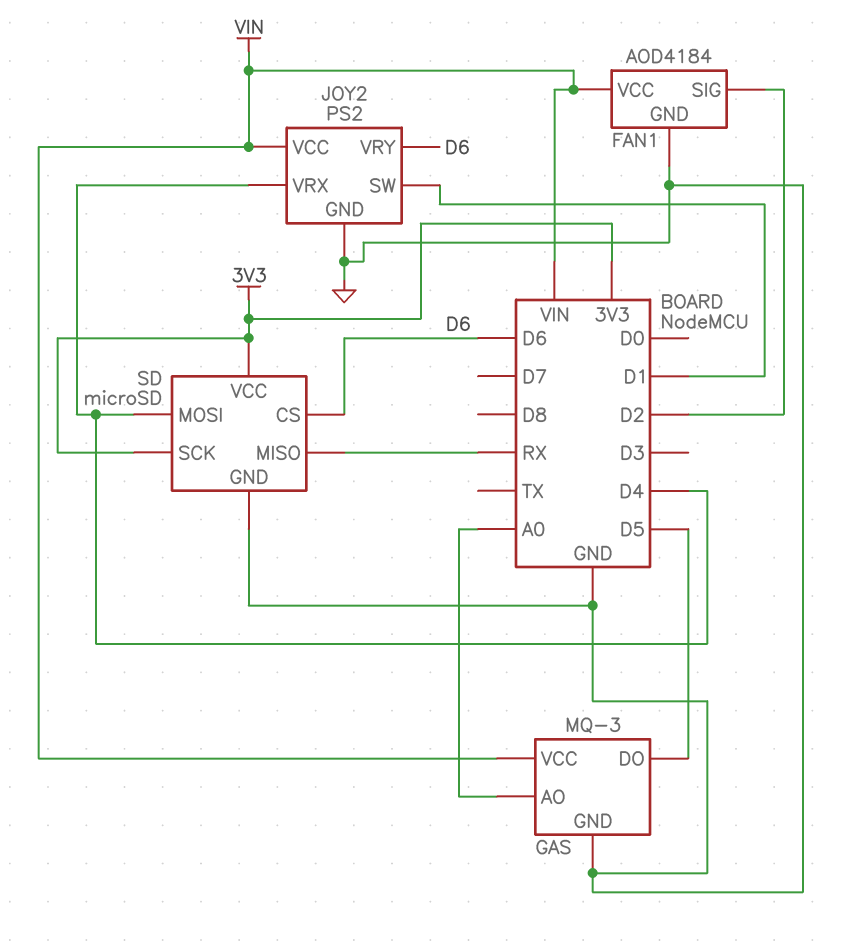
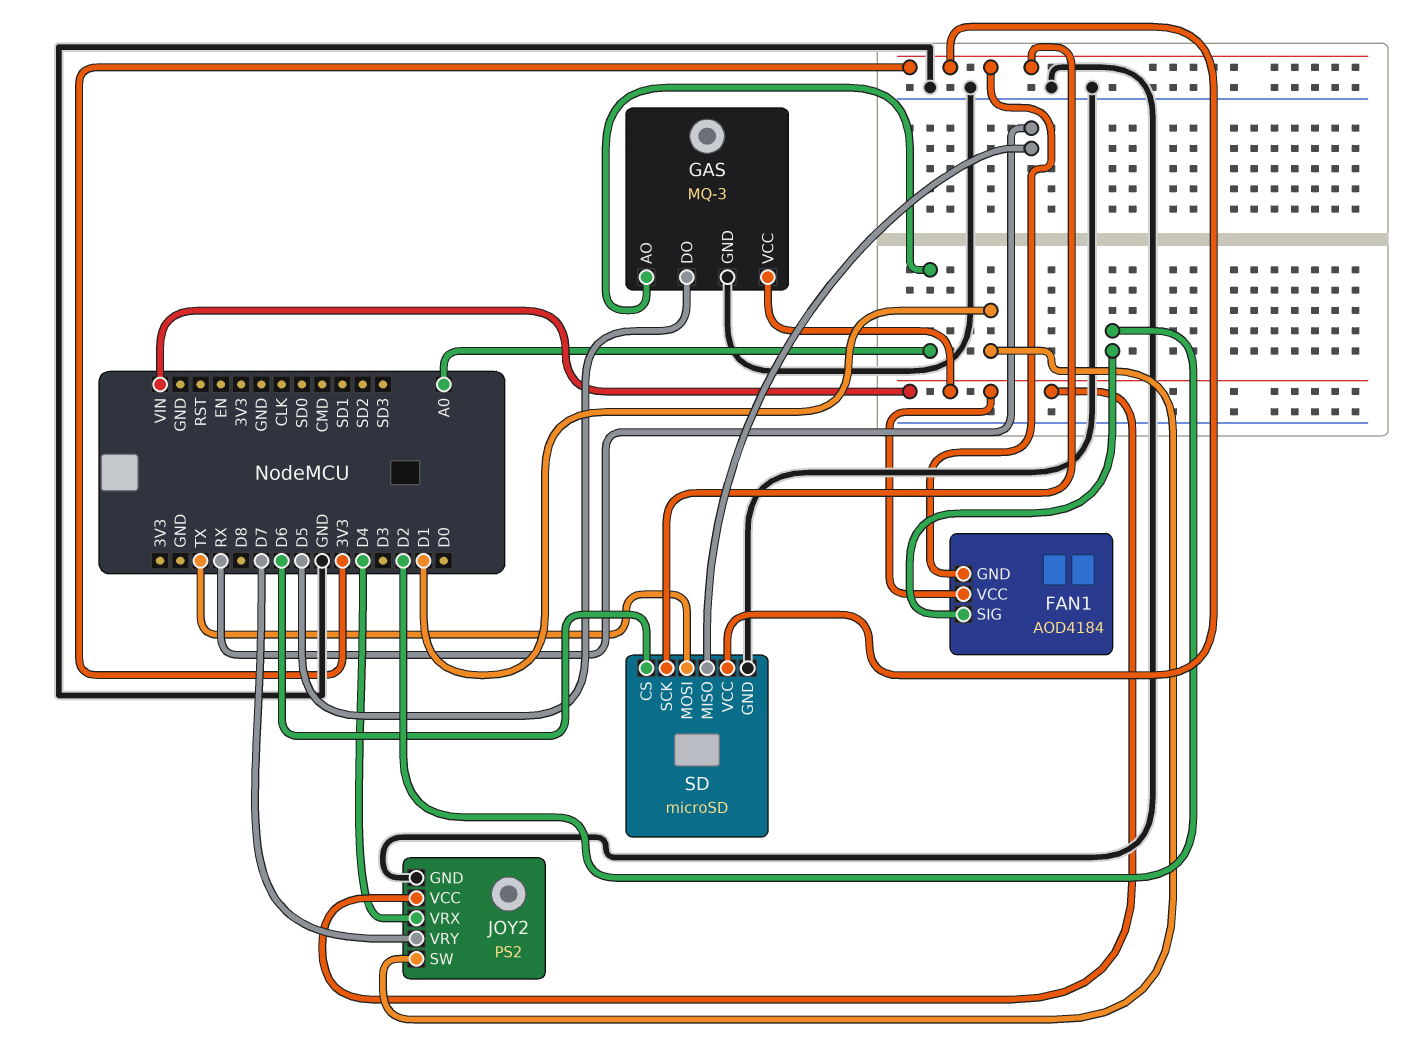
FAN1 pin GND: GND -> 3V3
JOY2 pin VRY: D6 -> D7
SD pin MOSI: D4 -> TX

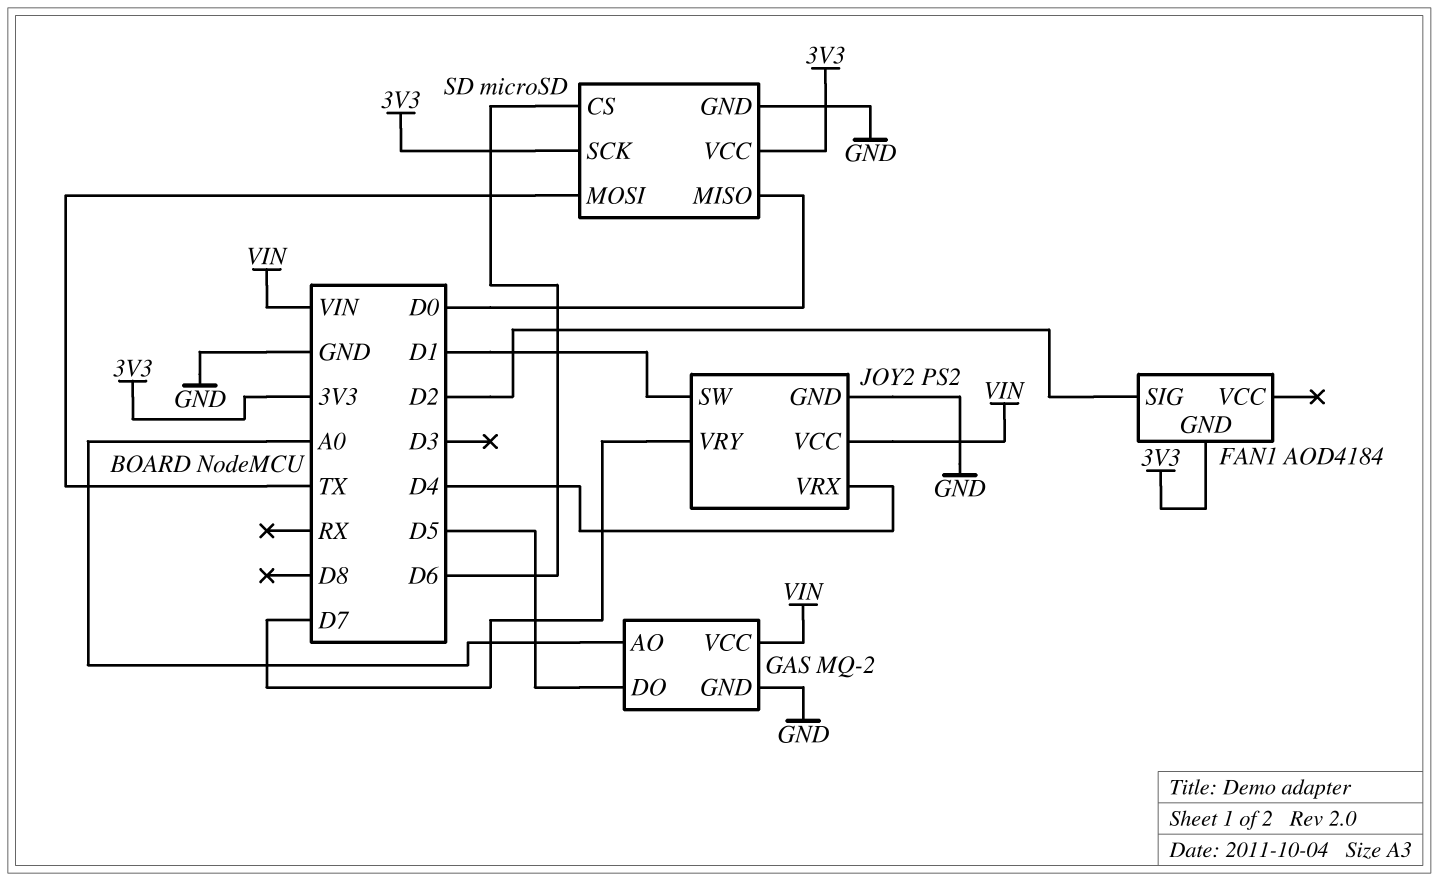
FAN1 pin VCC: VIN -> none
GAS: MQ-3 -> MQ-2
SD pin MISO: RX -> D0

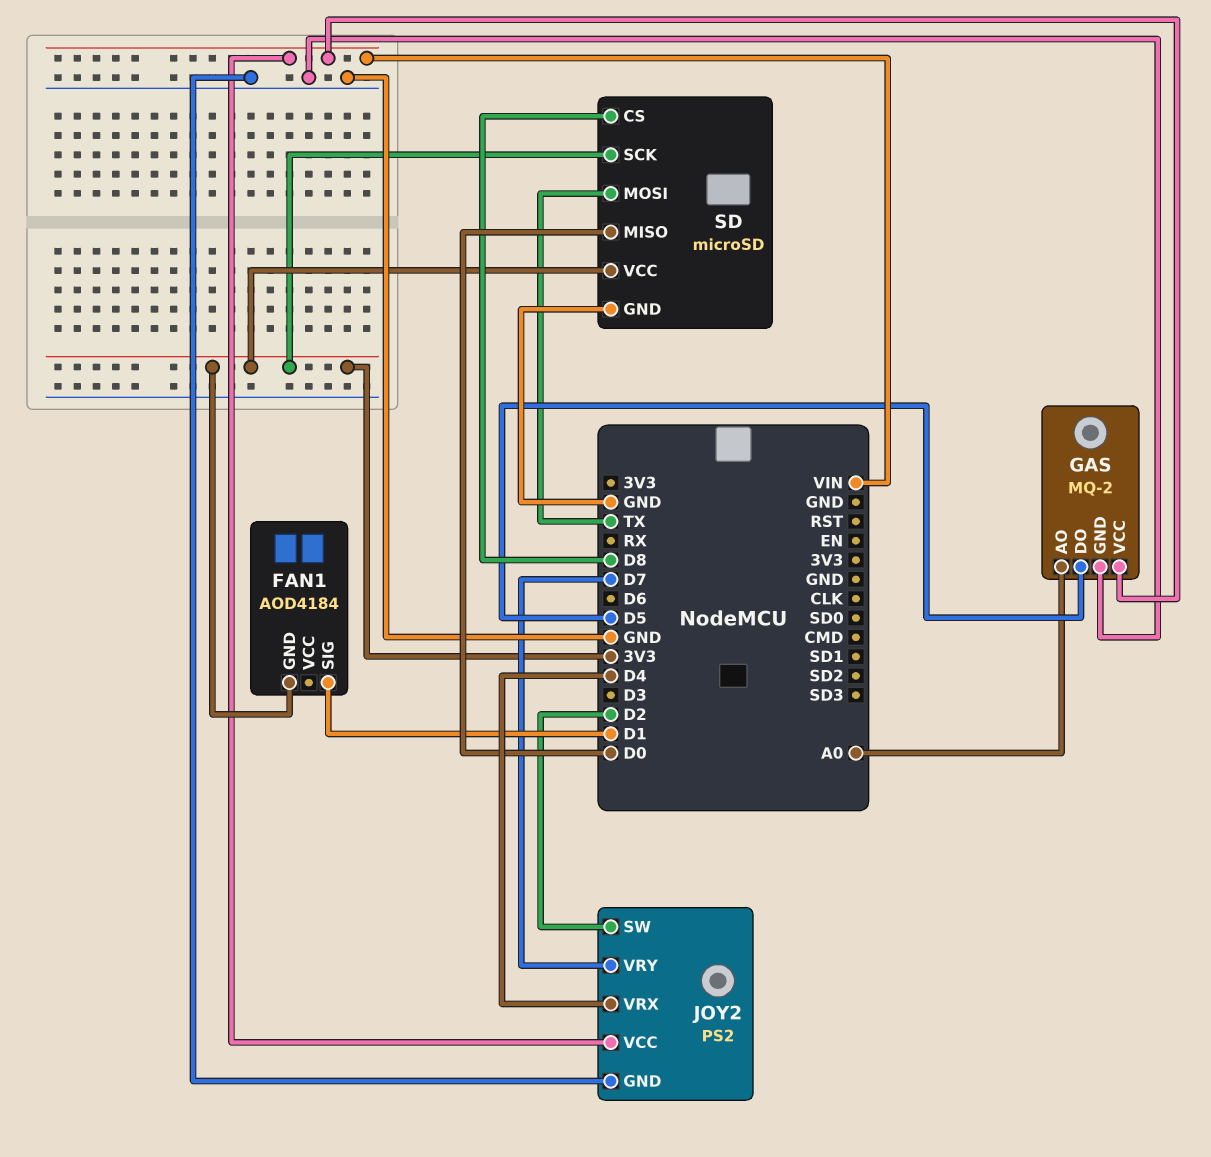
FAN1 pin SIG: D2 -> D1
JOY2 pin SW: D1 -> D2
SD pin CS: D6 -> D8

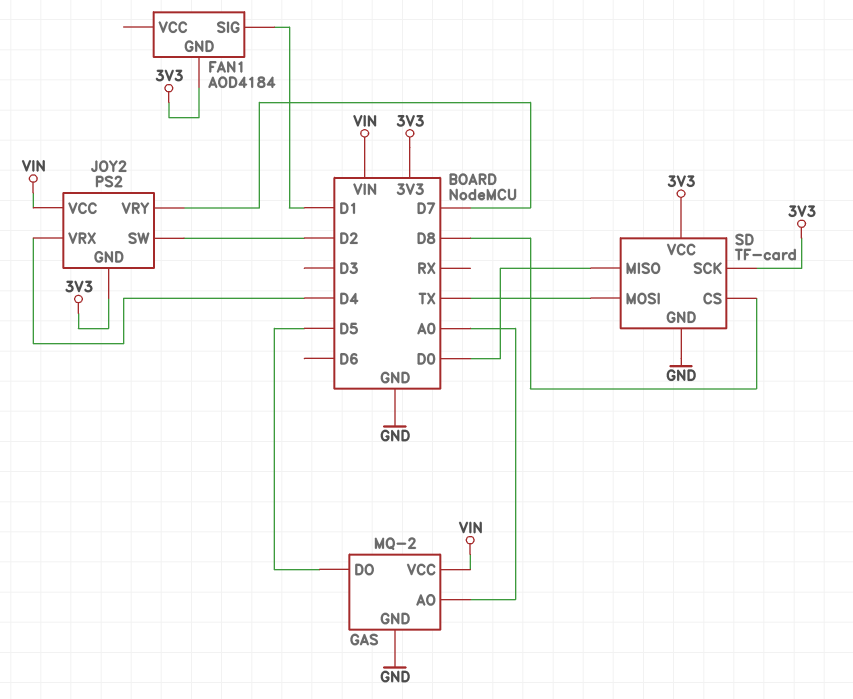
JOY2 pin GND: GND -> 3V3
SD: microSD -> TF-card

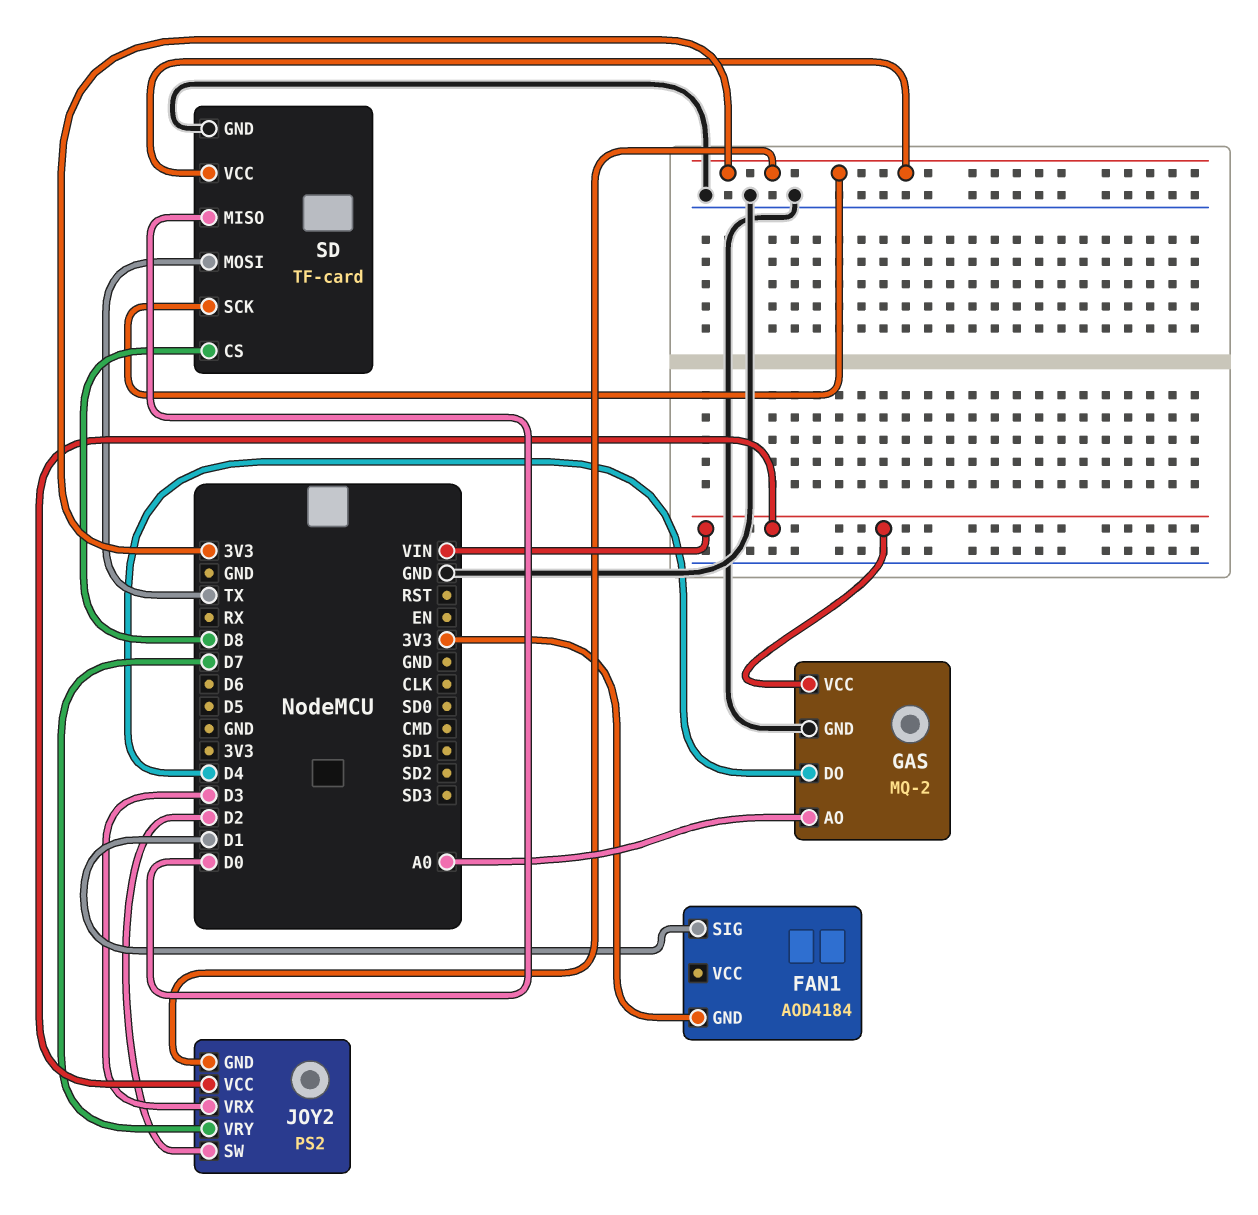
GAS pin DO: D5 -> D4
JOY2 pin VRX: D4 -> D3

